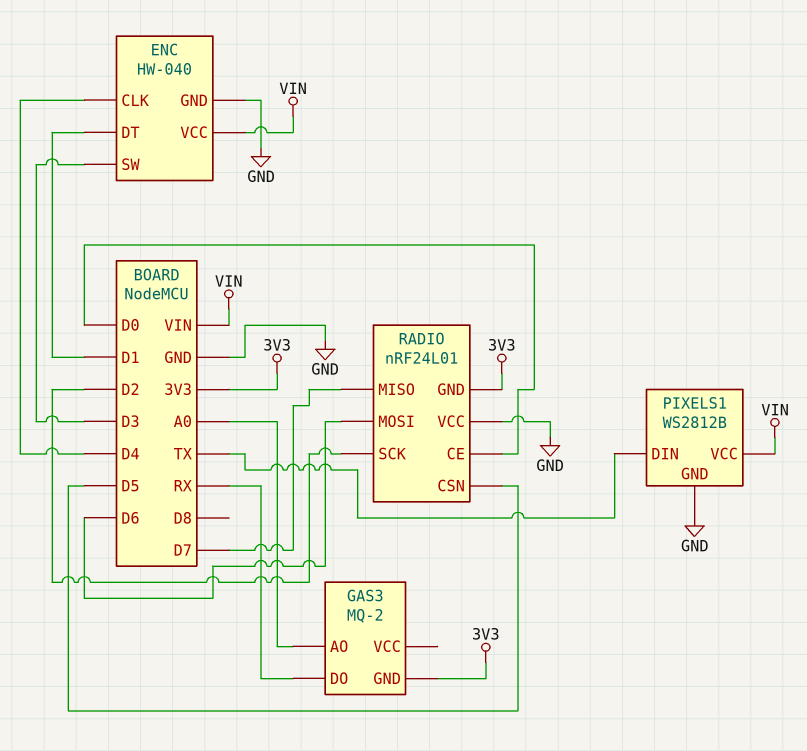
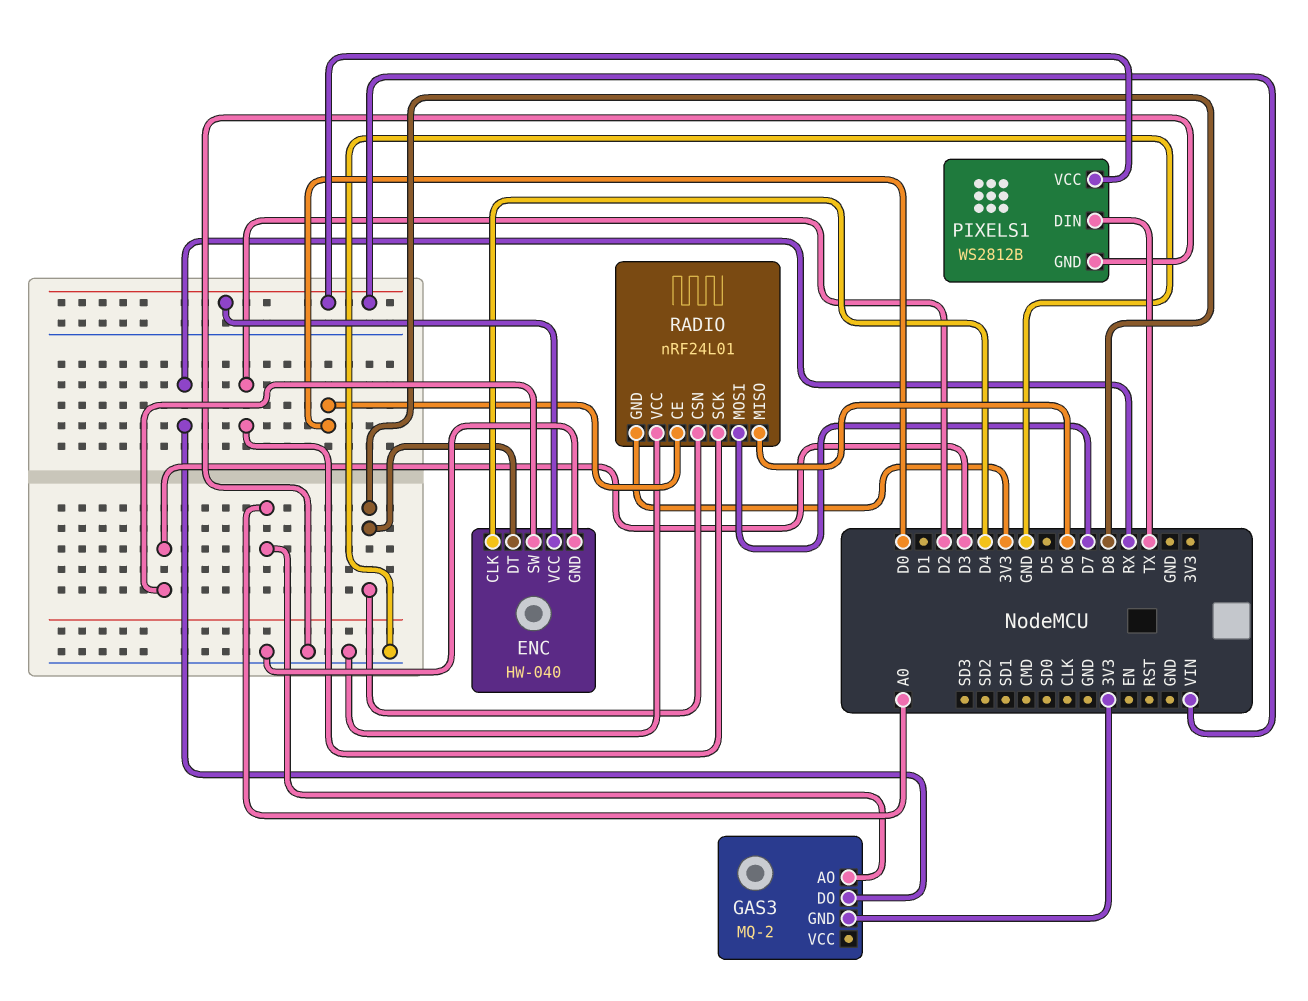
ENC pin DT: D1 -> D8
RADIO pin CSN: D5 -> D8
RADIO pin MISO: D7 -> D6
RADIO pin MOSI: D6 -> D7

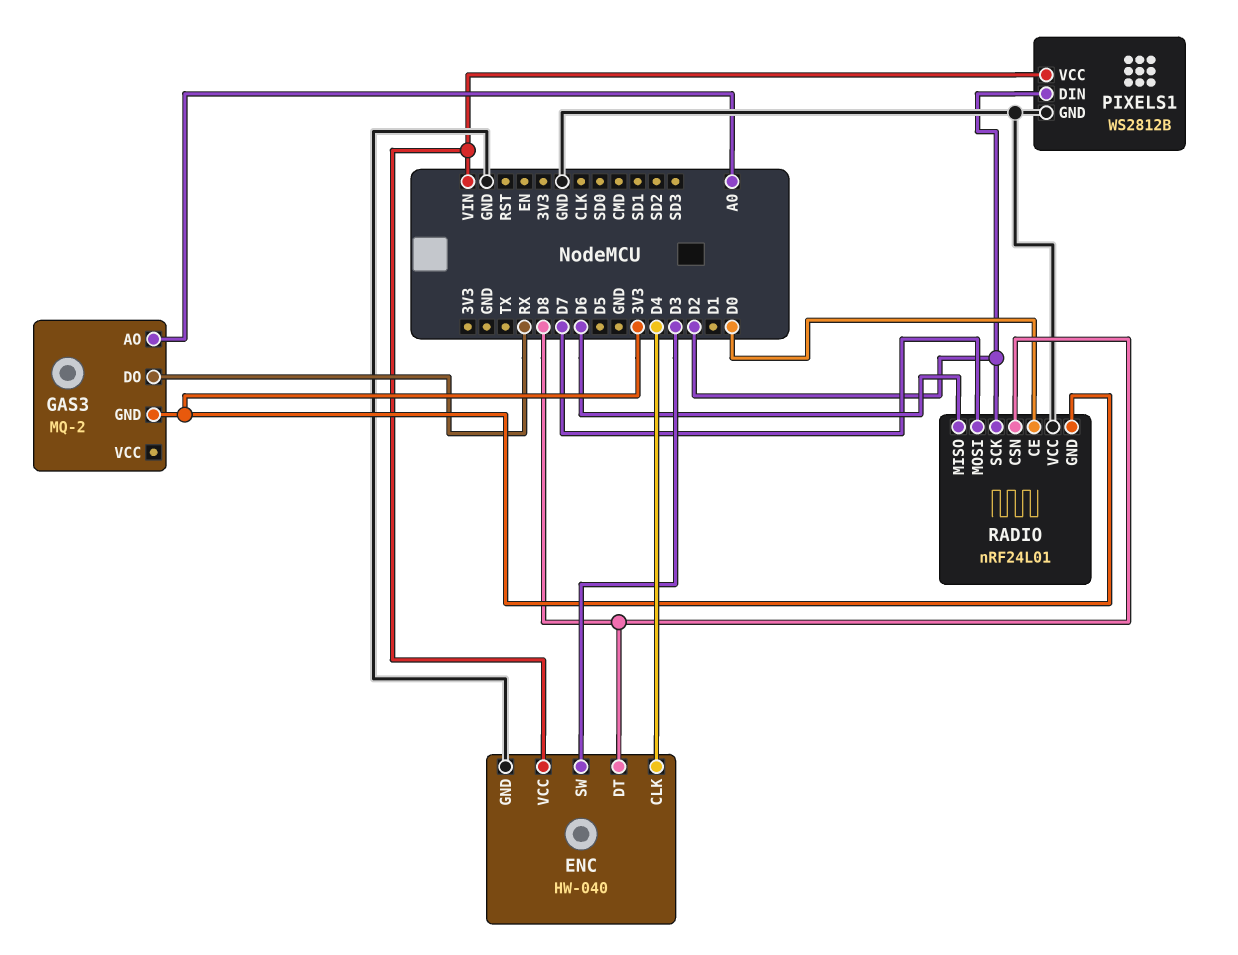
PIXELS1 pin DIN: TX -> D2

